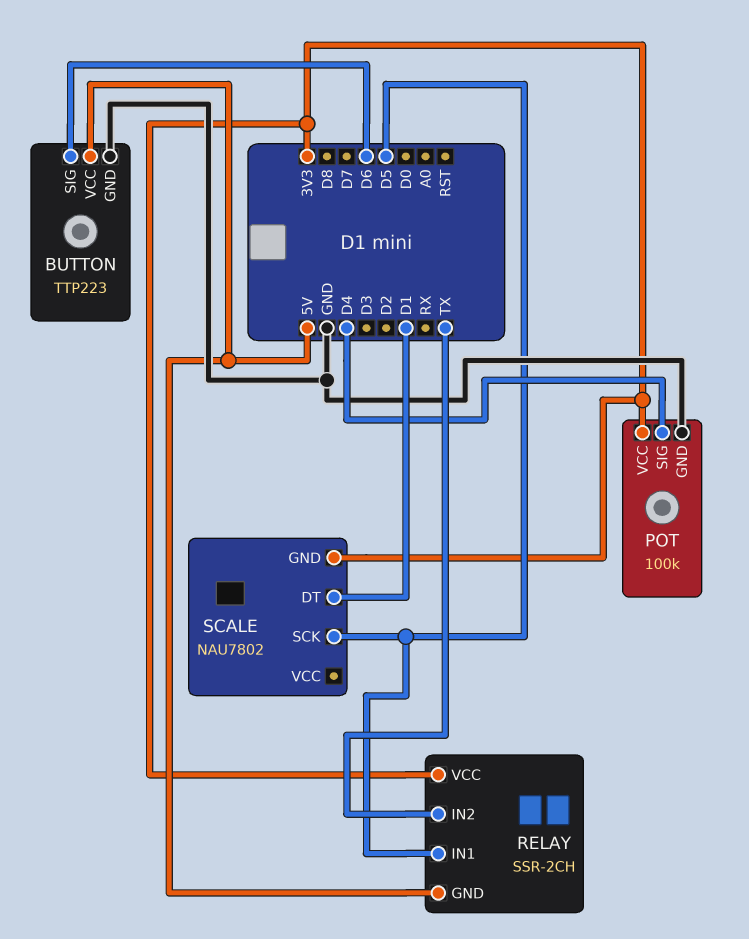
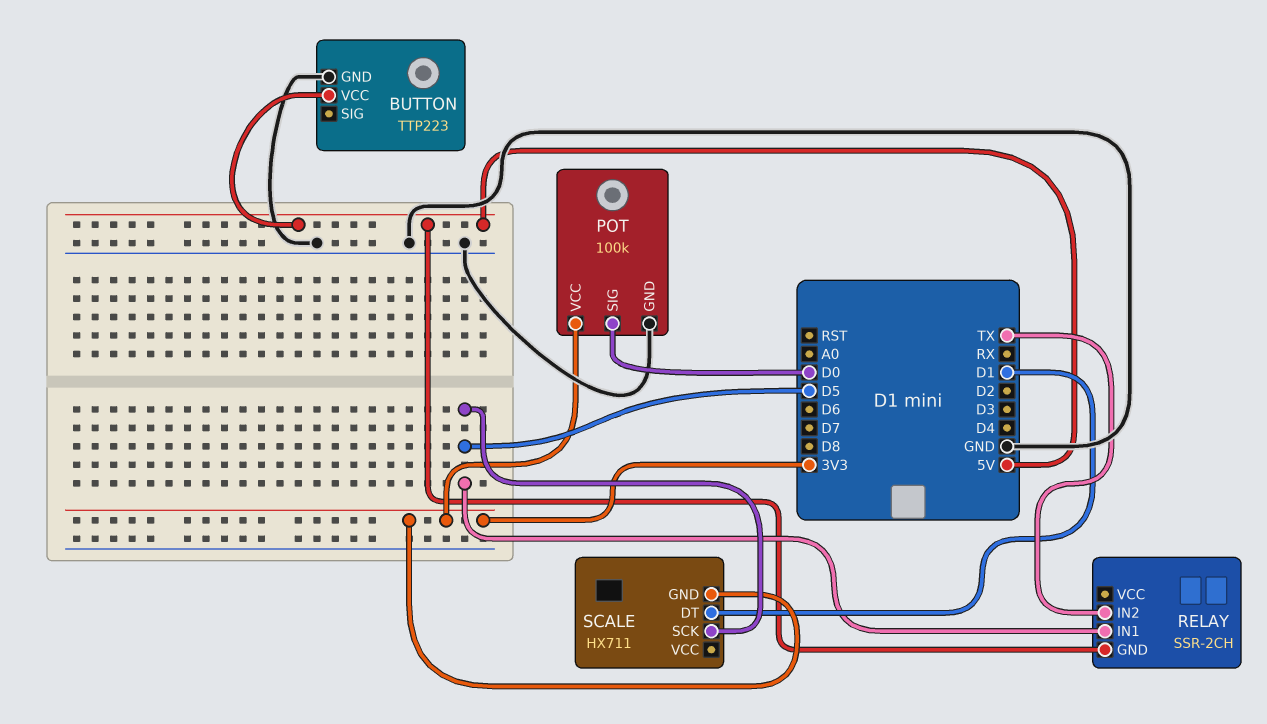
BUTTON pin SIG: D6 -> none
POT pin SIG: D4 -> D0
RELAY pin VCC: 3V3 -> none
SCALE: NAU7802 -> HX711

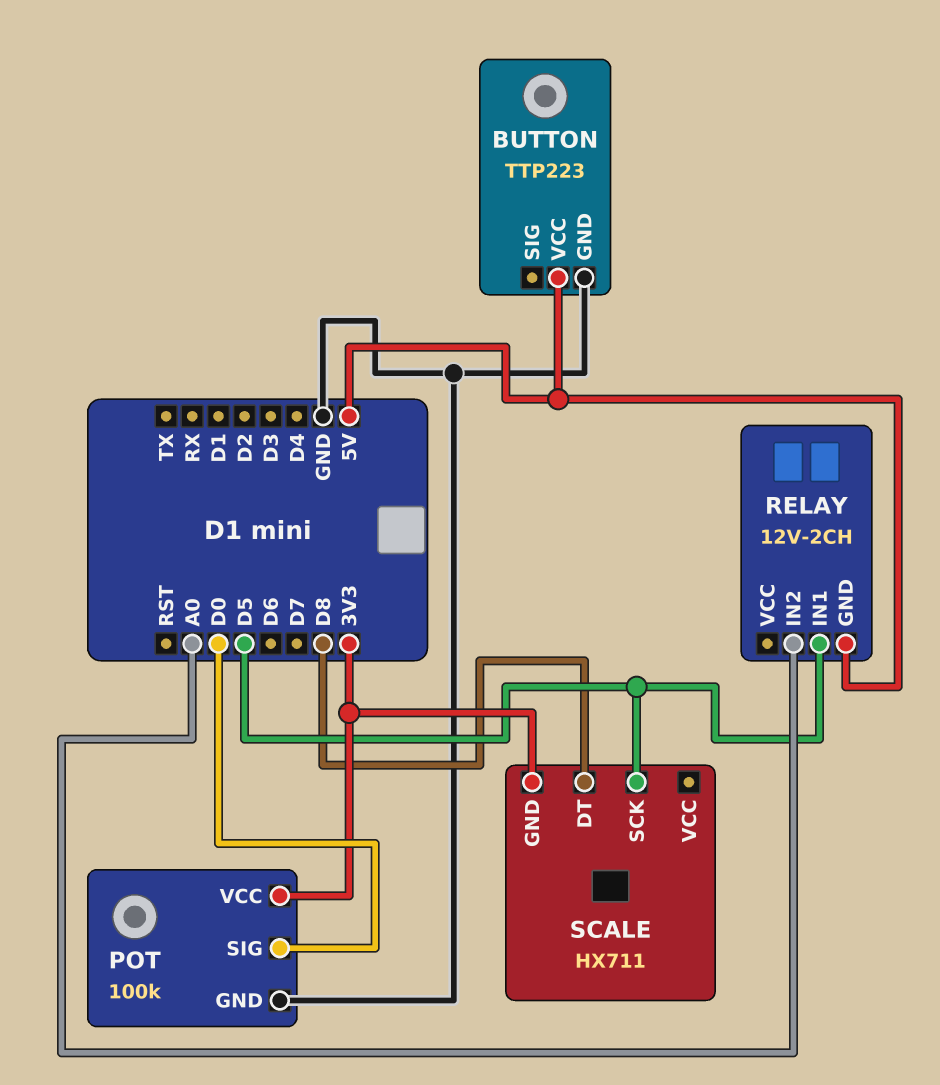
RELAY: SSR-2CH -> 12V-2CH
RELAY pin IN2: TX -> A0
SCALE pin DT: D1 -> D8

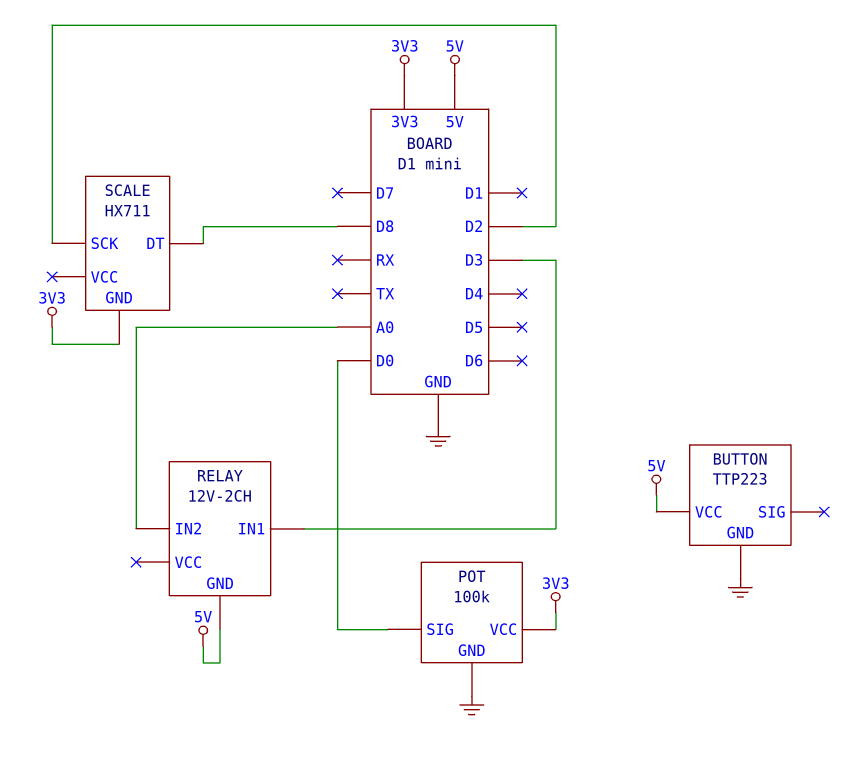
RELAY pin IN1: D5 -> D3
SCALE pin SCK: D5 -> D2

